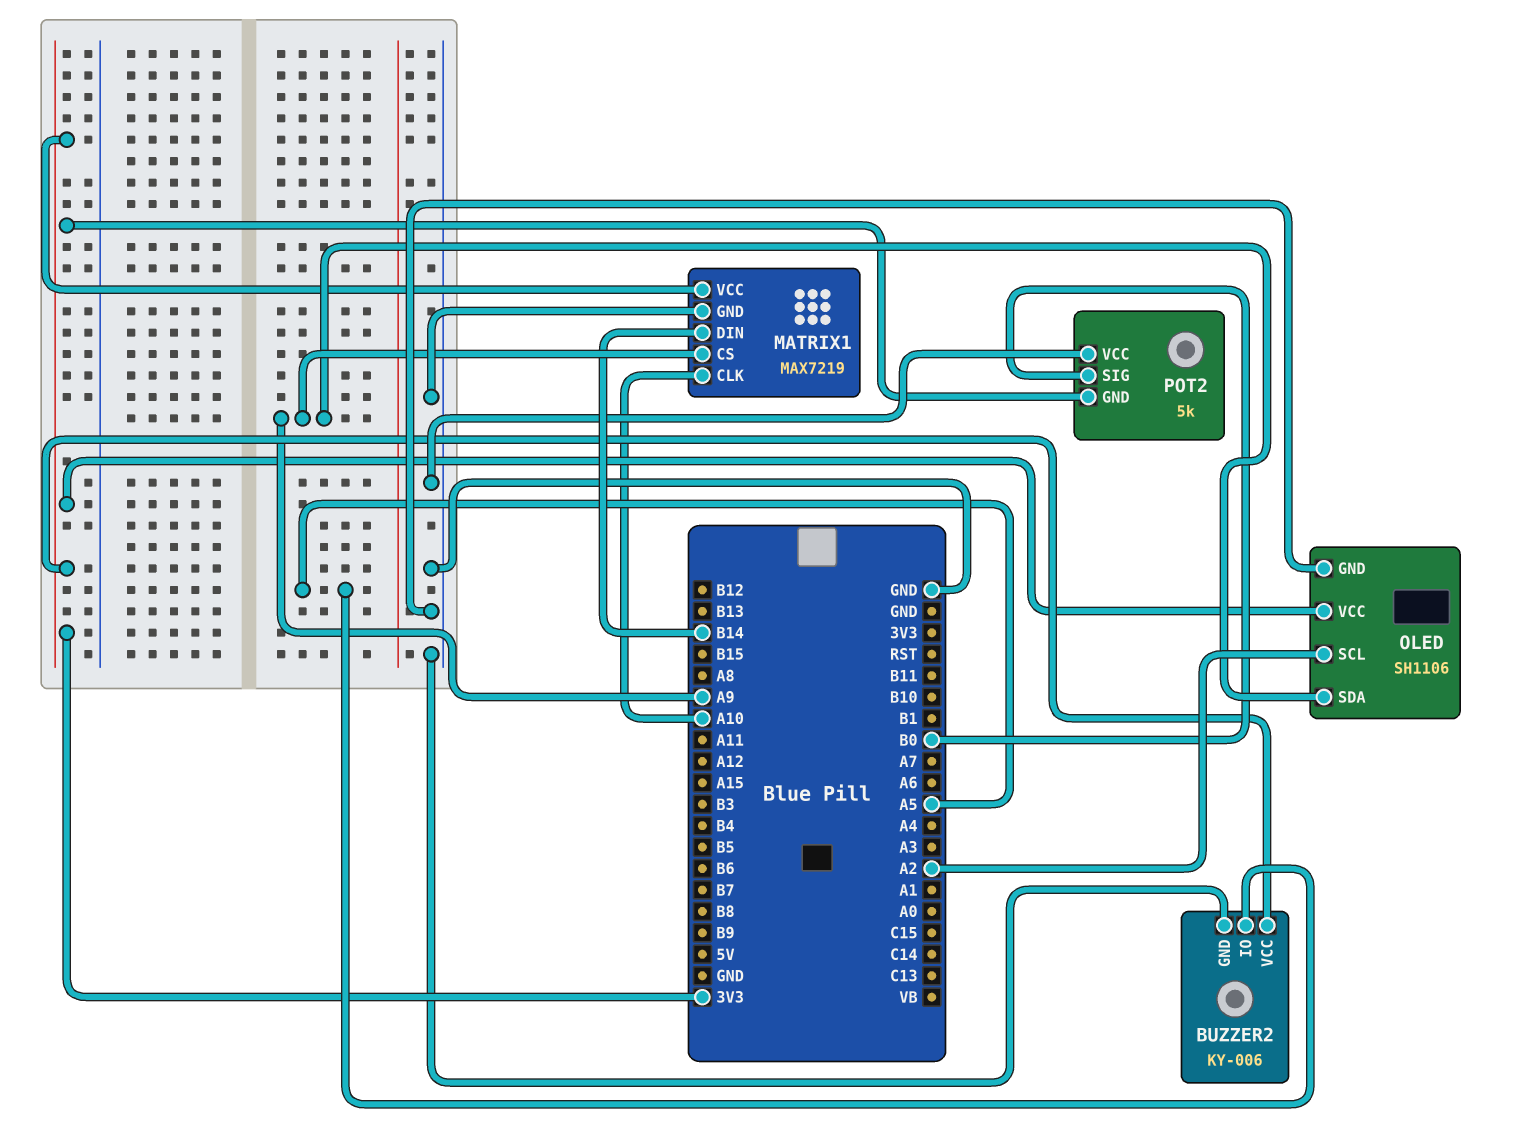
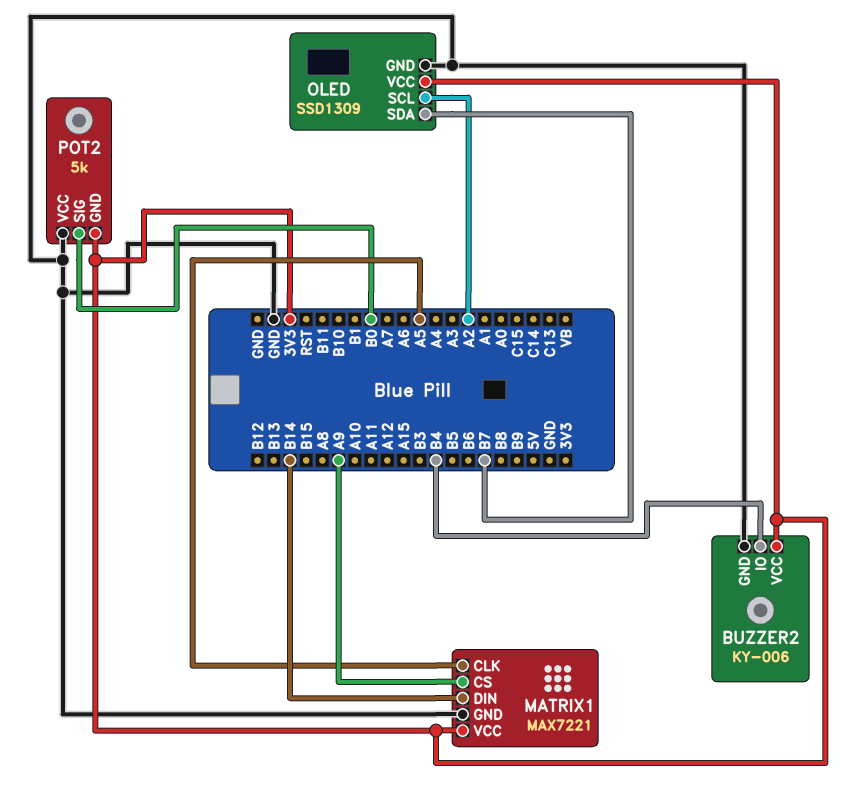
BUZZER2 pin IO: A5 -> B4
MATRIX1: MAX7219 -> MAX7221
MATRIX1 pin CLK: A10 -> A5
OLED: SH1106 -> SSD1309
OLED pin SDA: A9 -> B7

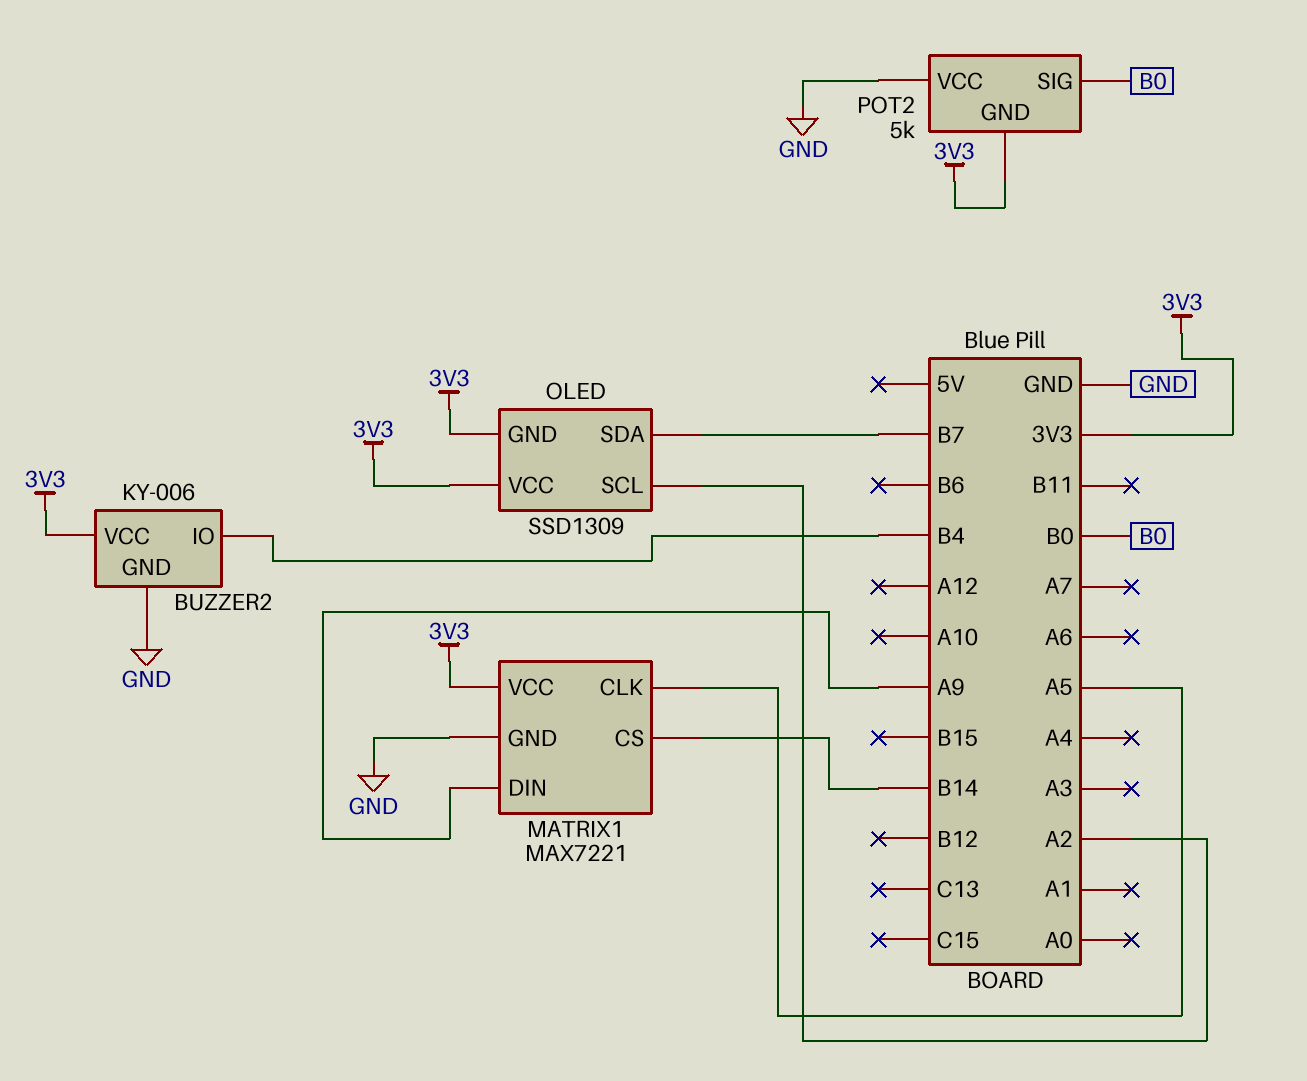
MATRIX1 pin CS: A9 -> B14
MATRIX1 pin DIN: B14 -> A9
OLED pin GND: GND -> 3V3

